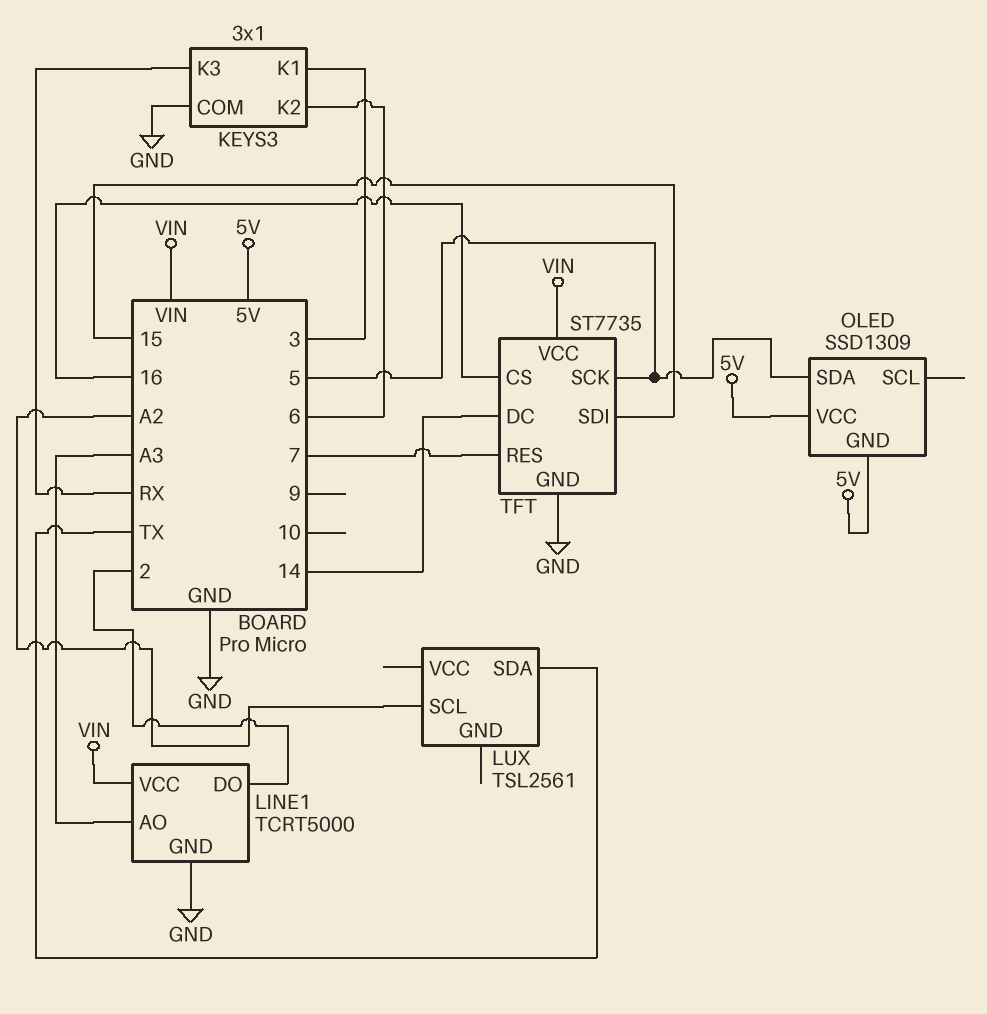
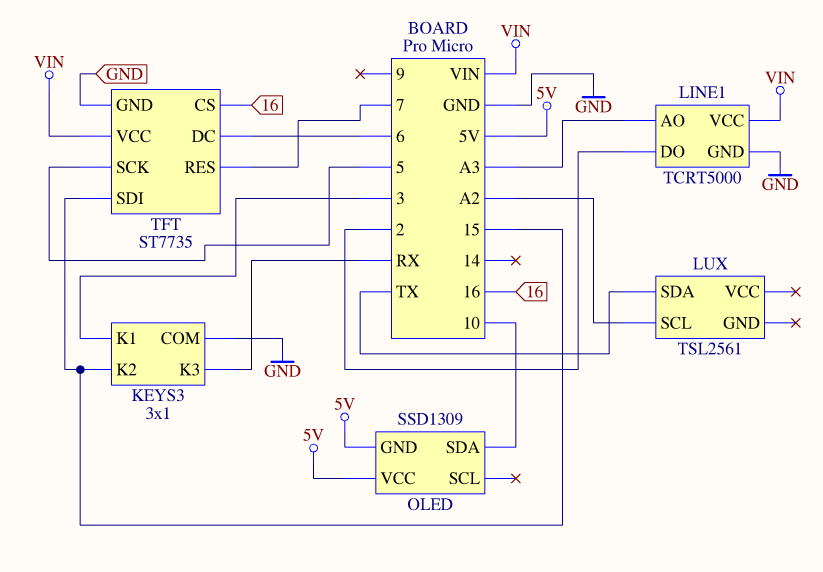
KEYS3 pin K2: 6 -> 15
OLED pin SDA: 5 -> 10
TFT pin DC: 14 -> 6

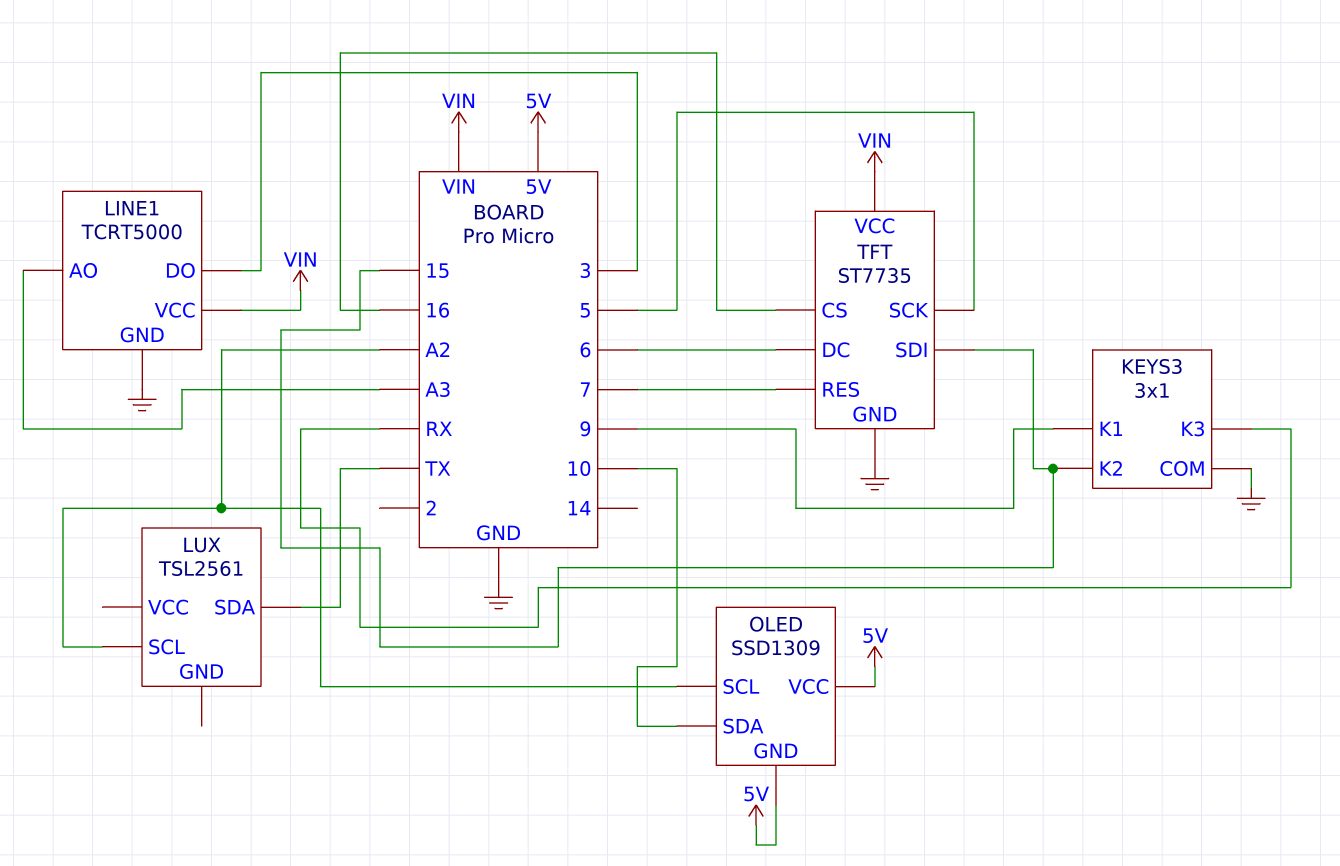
KEYS3 pin K1: 3 -> 9
LINE1 pin DO: 2 -> 3
OLED pin SCL: none -> A2

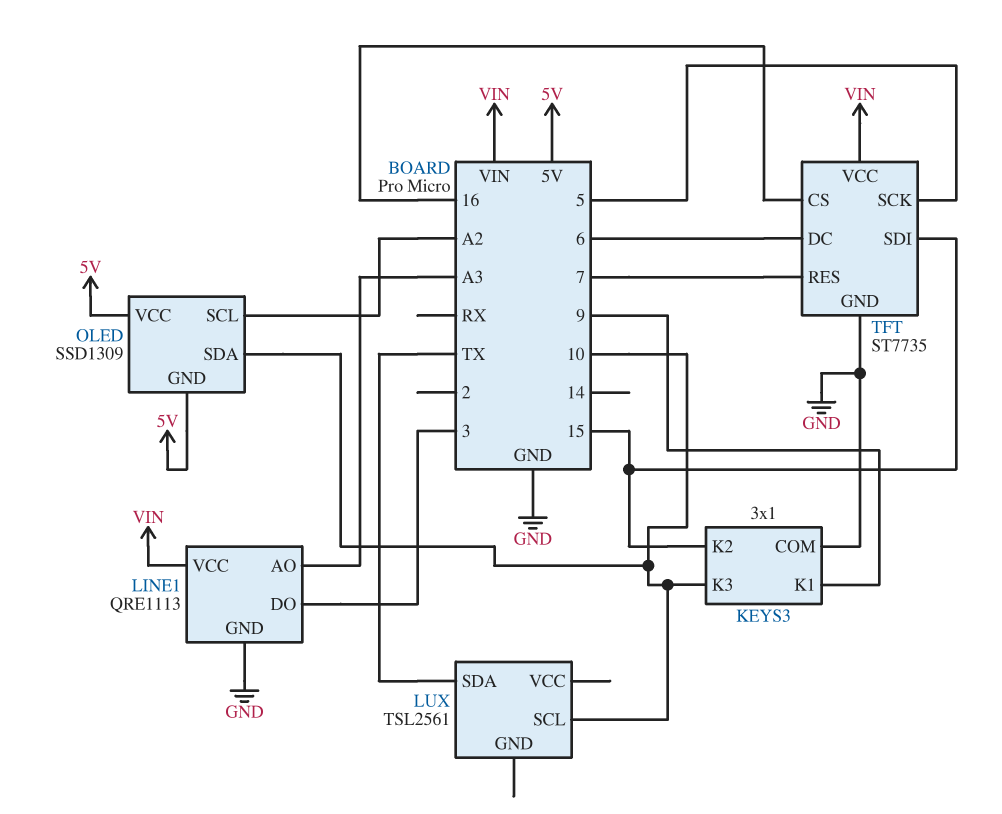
KEYS3 pin K3: RX -> 10
LINE1: TCRT5000 -> QRE1113
LUX pin SCL: A2 -> 10

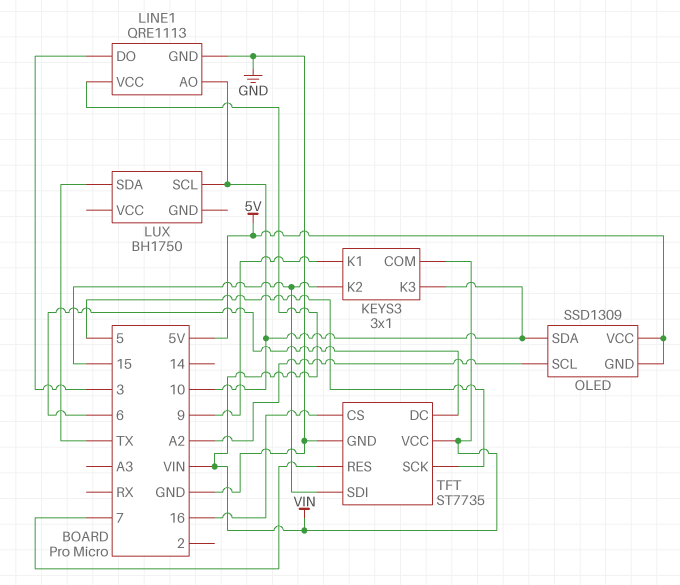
KEYS3 pin COM: GND -> VIN
LINE1 pin AO: A3 -> 10
LUX: TSL2561 -> BH1750

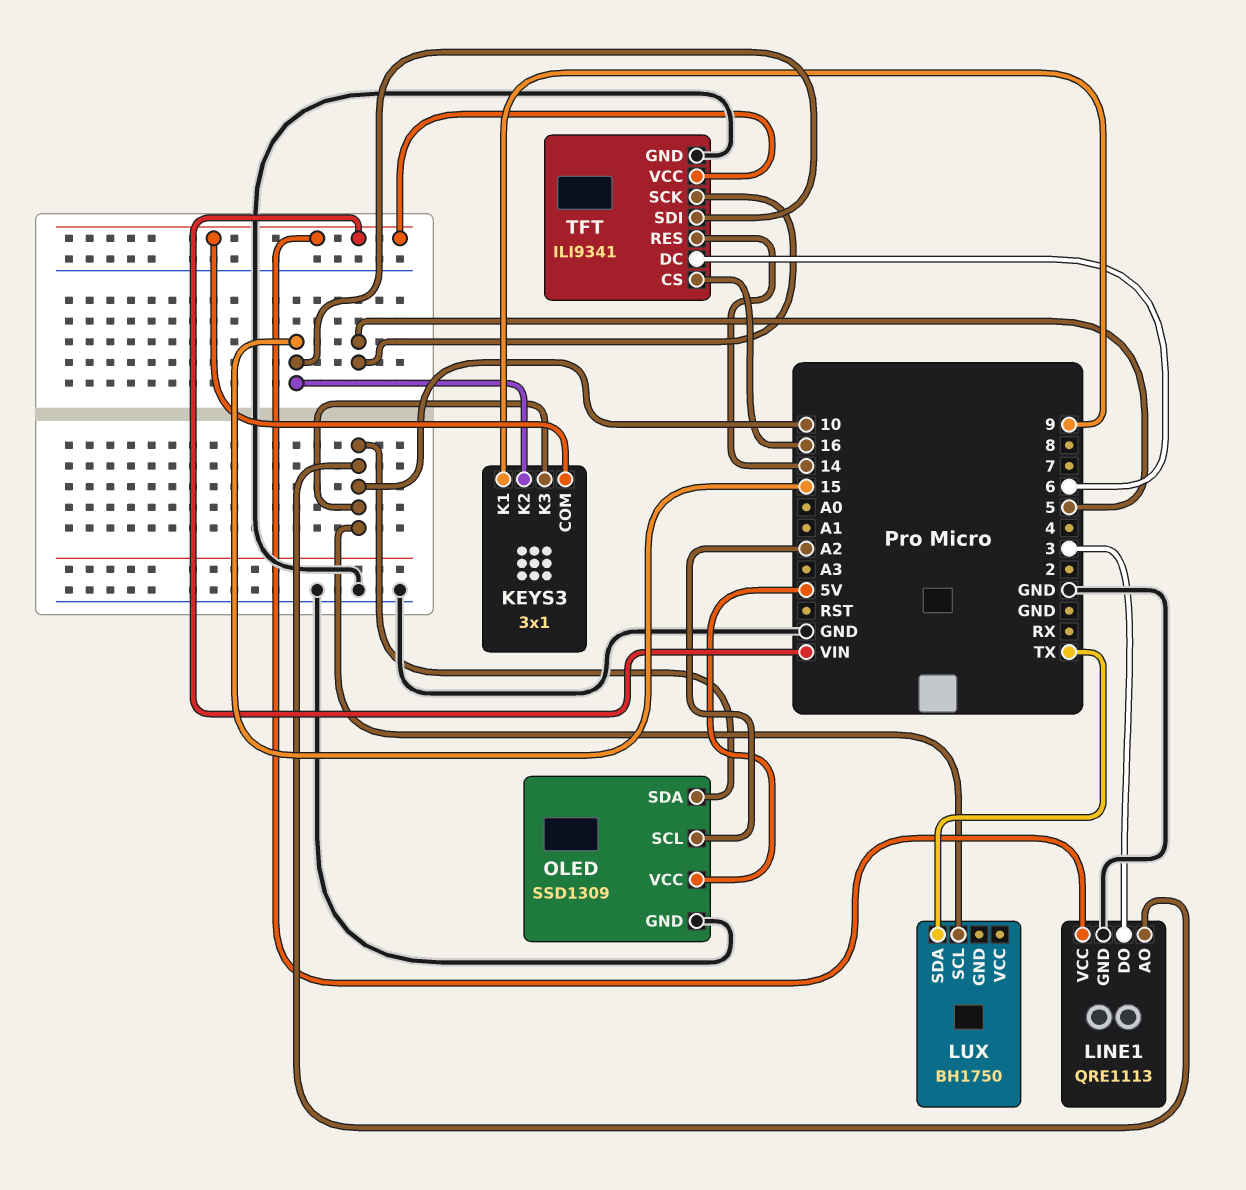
OLED pin GND: 5V -> GND
TFT: ST7735 -> ILI9341
TFT pin RES: 7 -> 14

